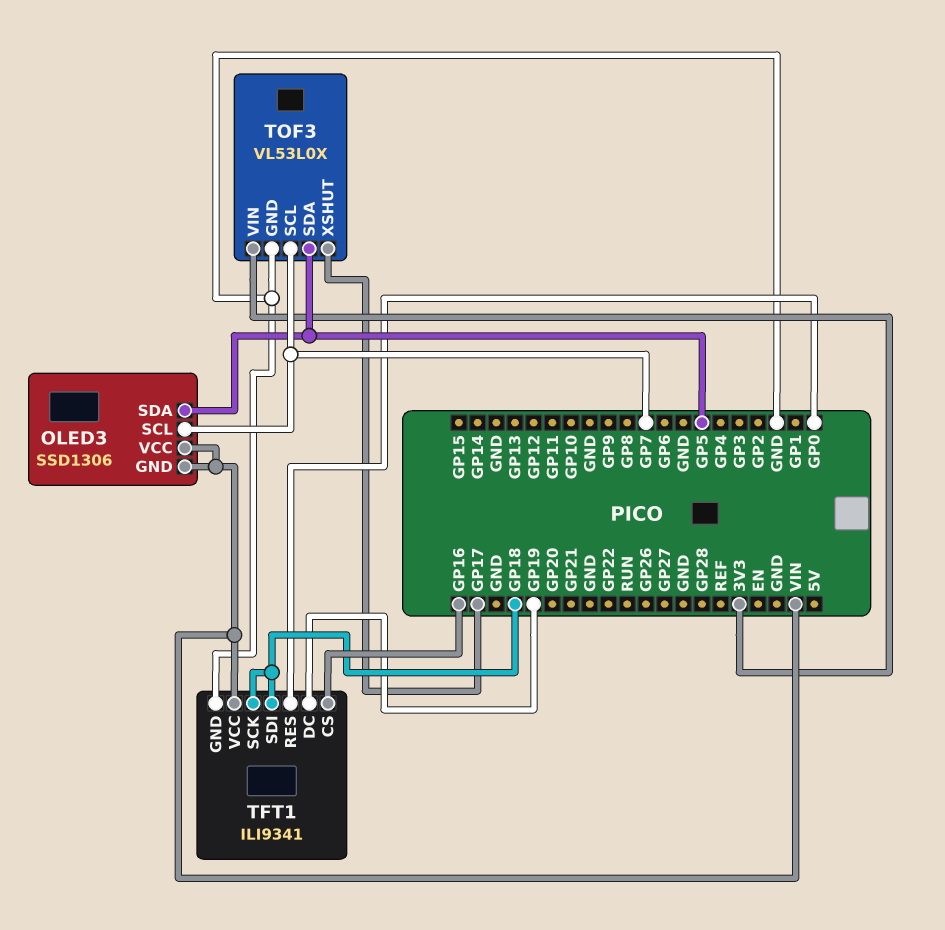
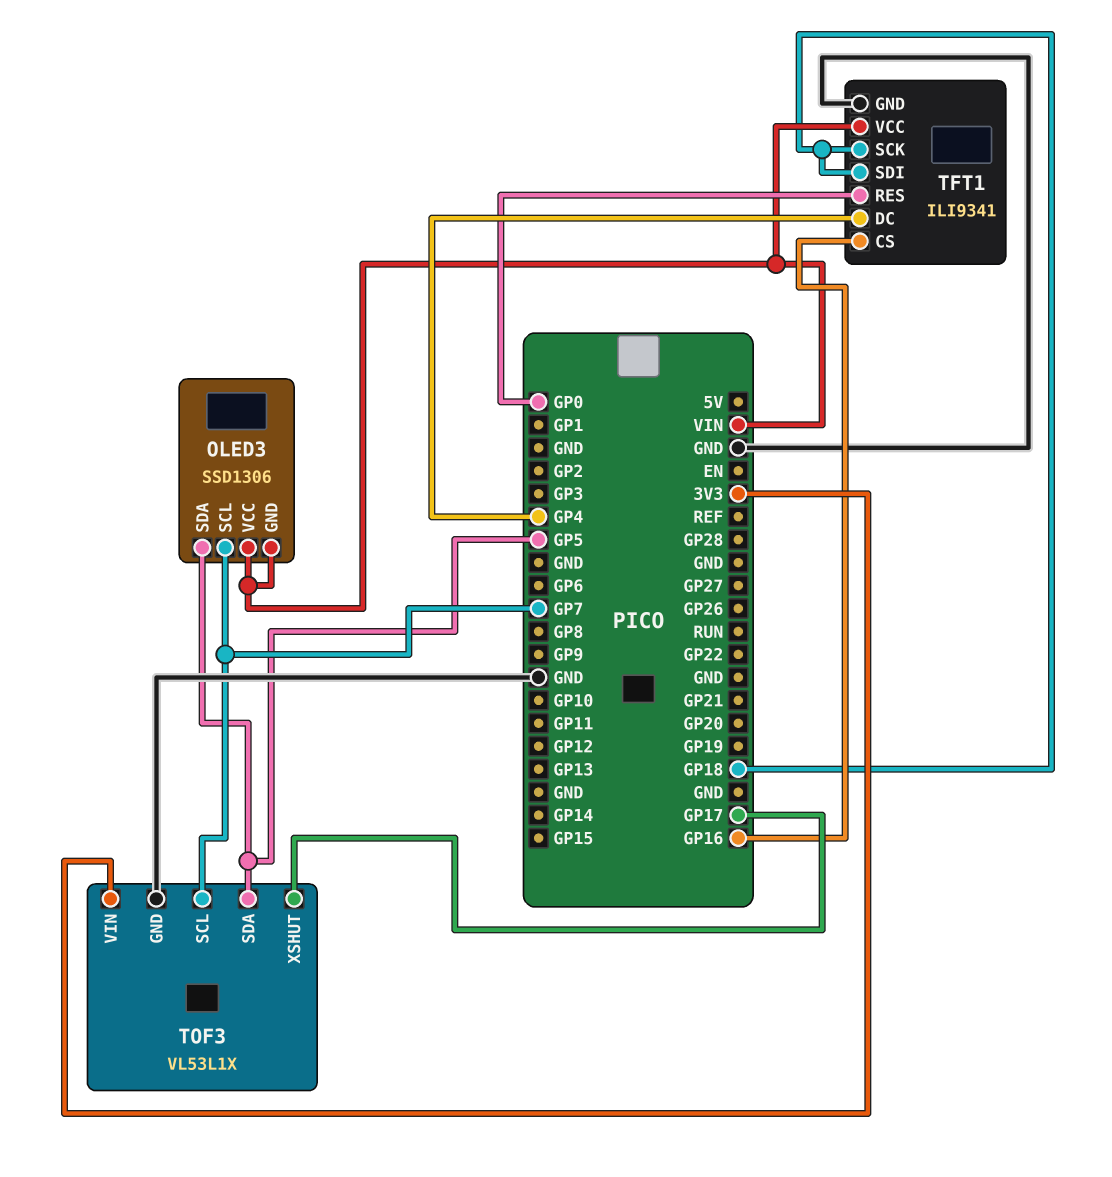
TFT1 pin DC: GP19 -> GP4
TOF3: VL53L0X -> VL53L1X

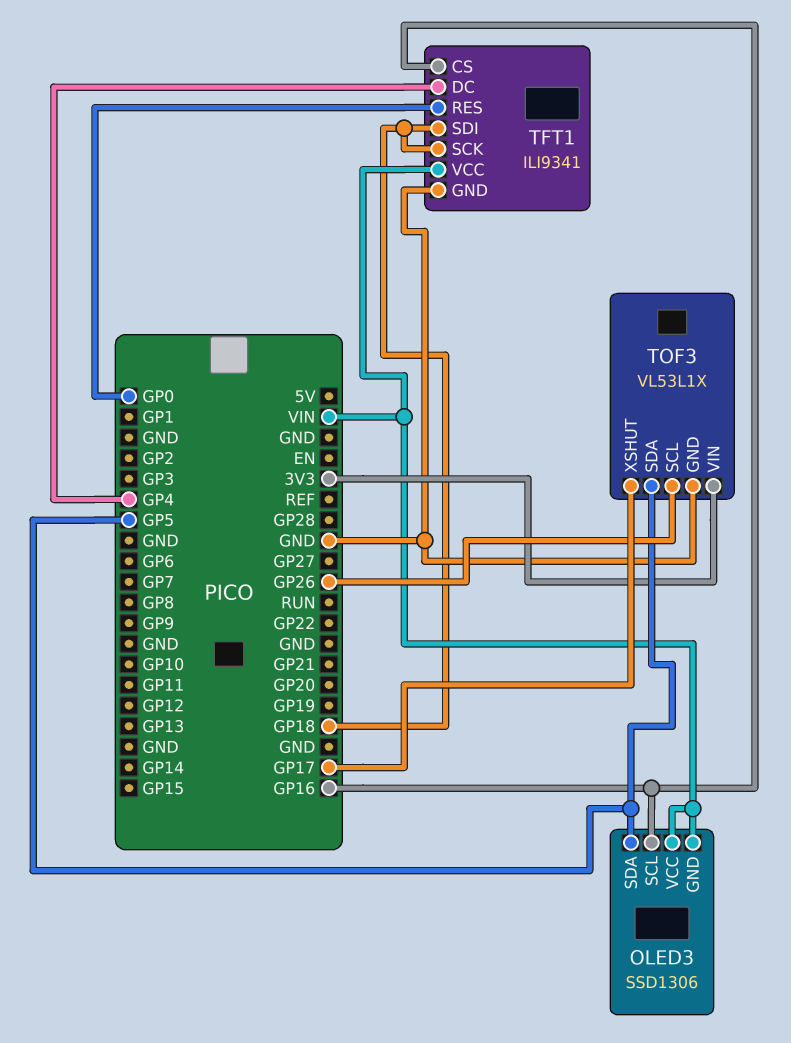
OLED3 pin SCL: GP7 -> GP16
TOF3 pin SCL: GP7 -> GP26

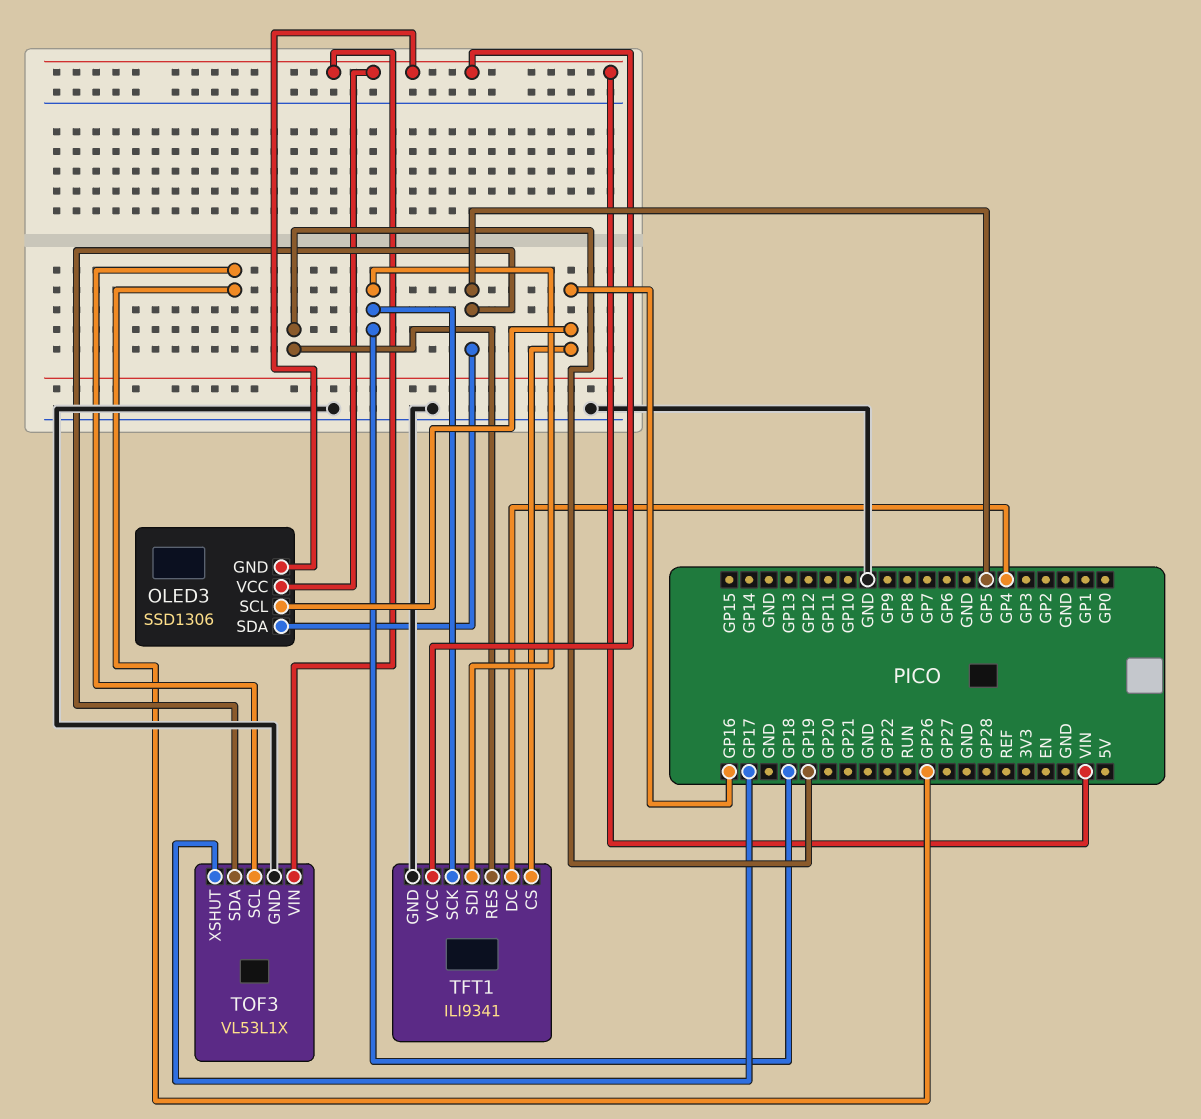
TFT1 pin RES: GP0 -> GP19
TOF3 pin VIN: 3V3 -> VIN

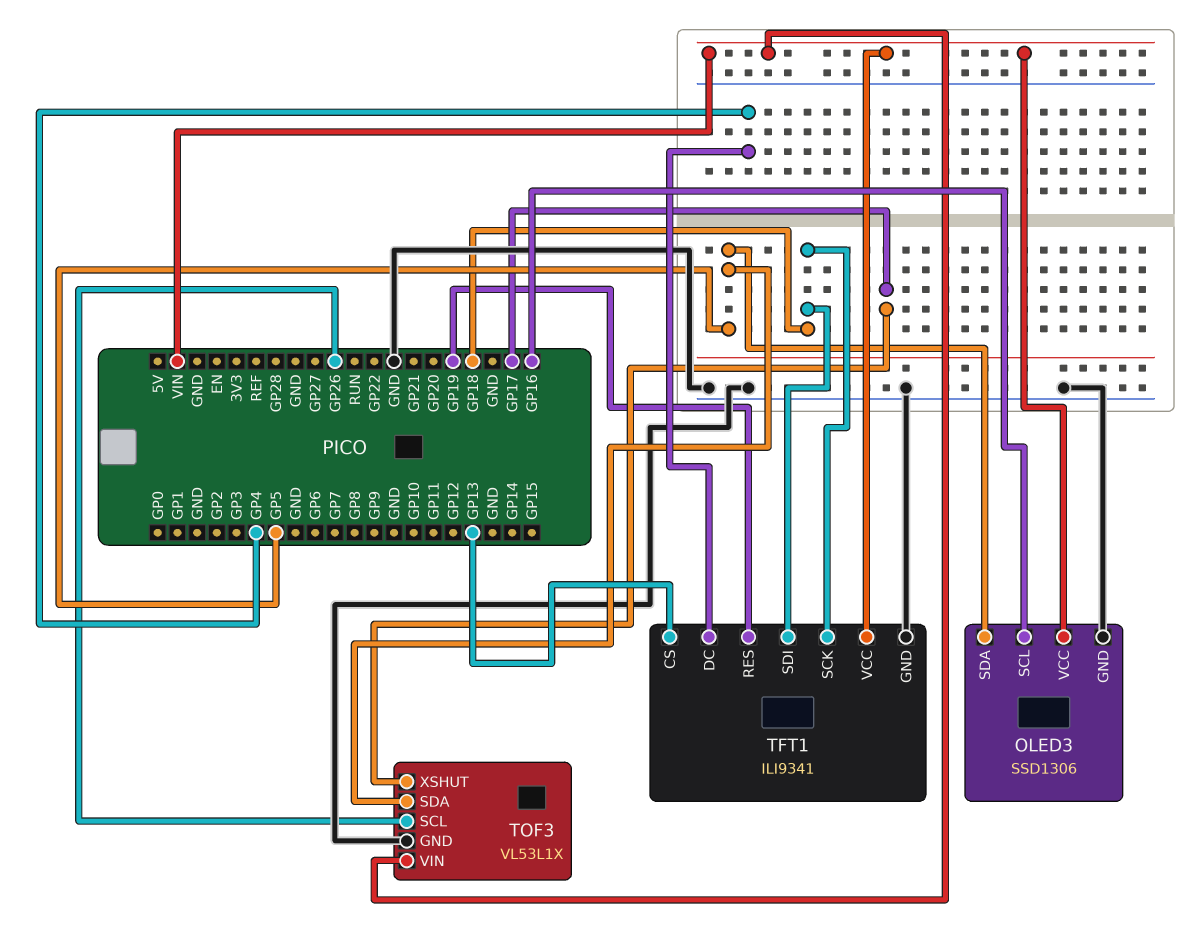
OLED3 pin GND: VIN -> GND
TFT1 pin CS: GP16 -> GP13

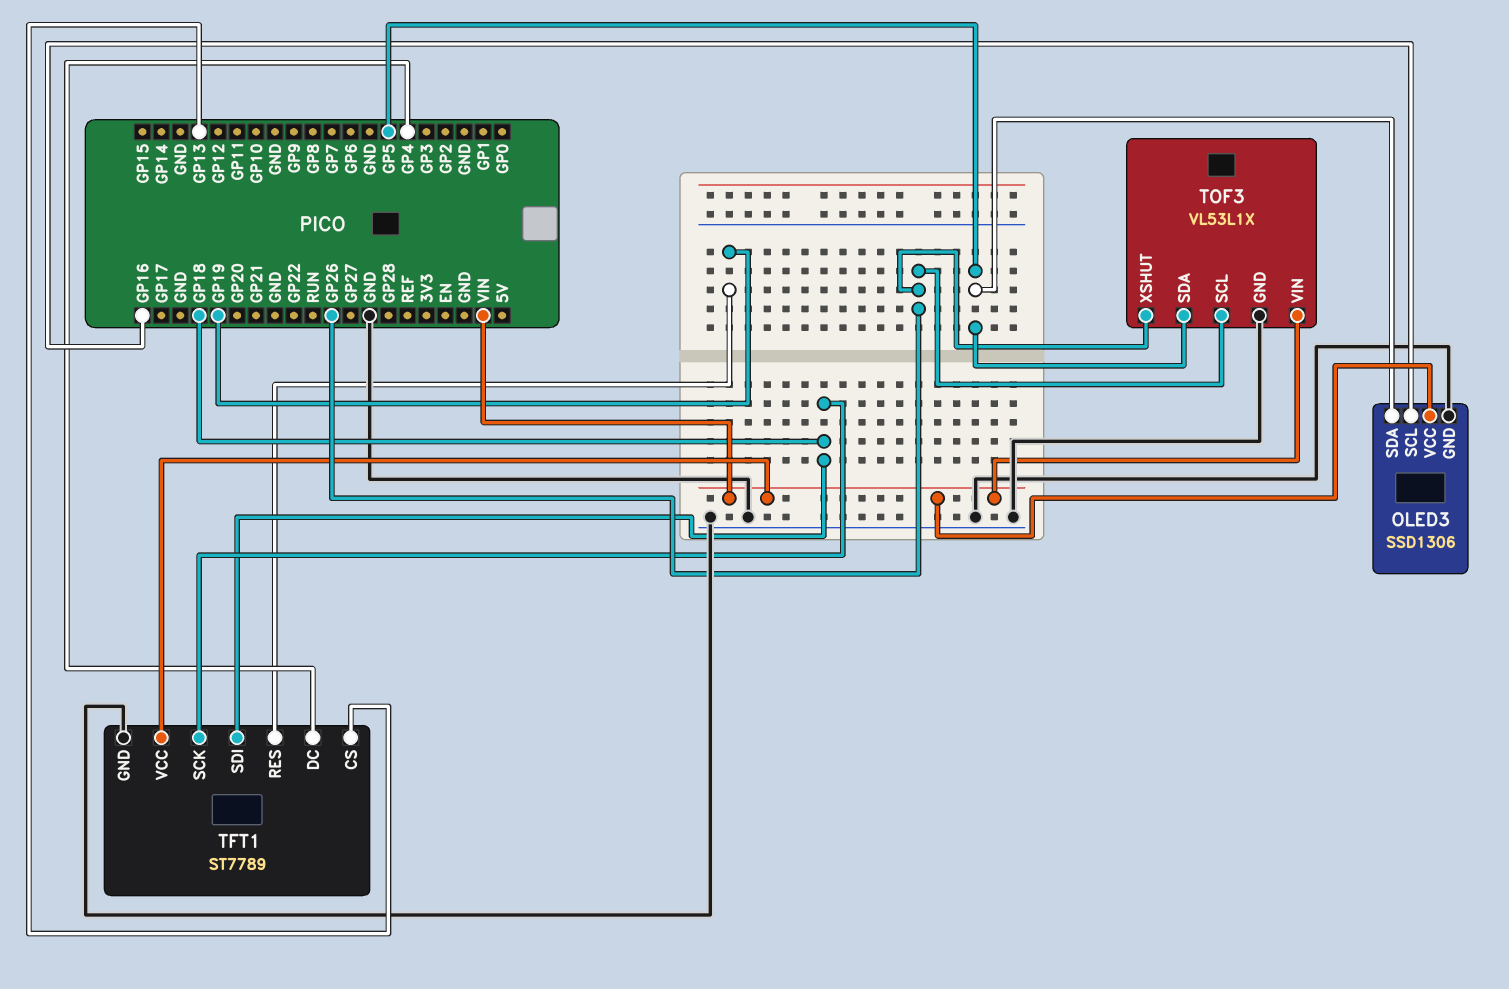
TFT1: ILI9341 -> ST7789
TOF3 pin XSHUT: GP17 -> GP26

